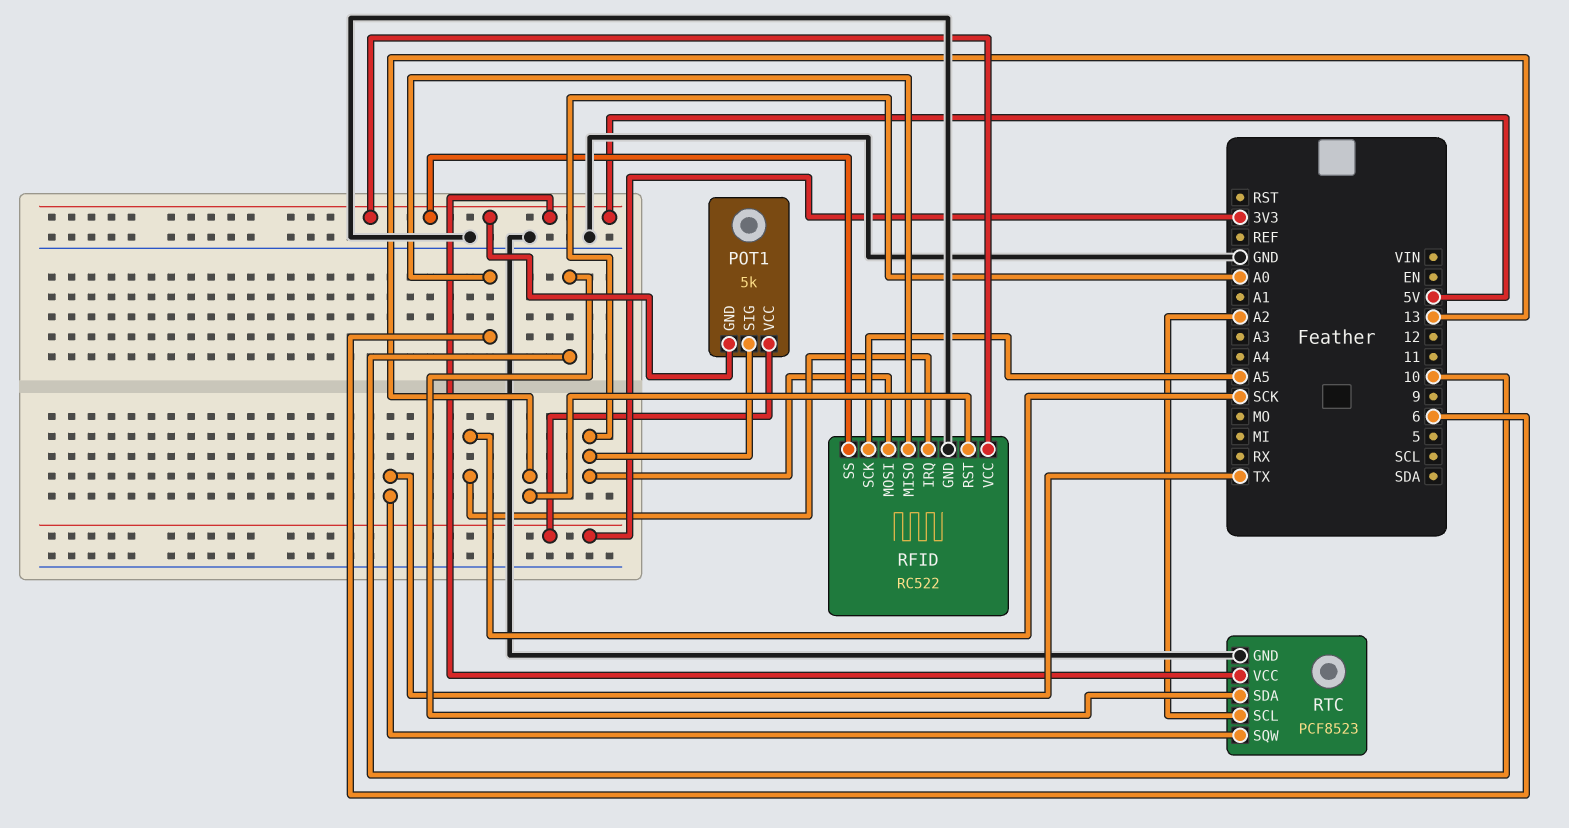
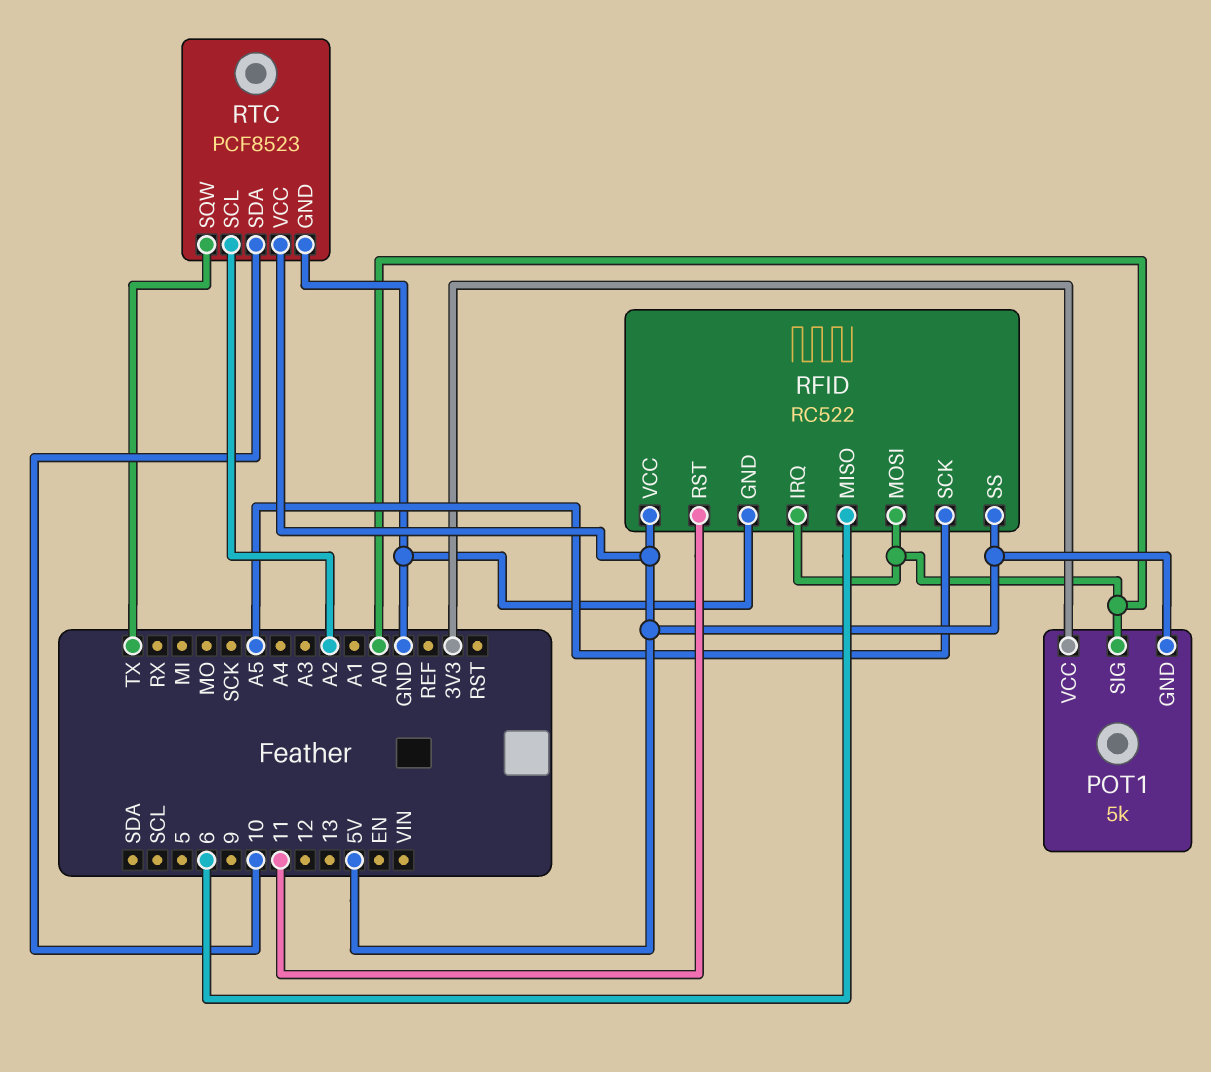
RFID pin IRQ: SCK -> A0
RFID pin RST: 13 -> 11

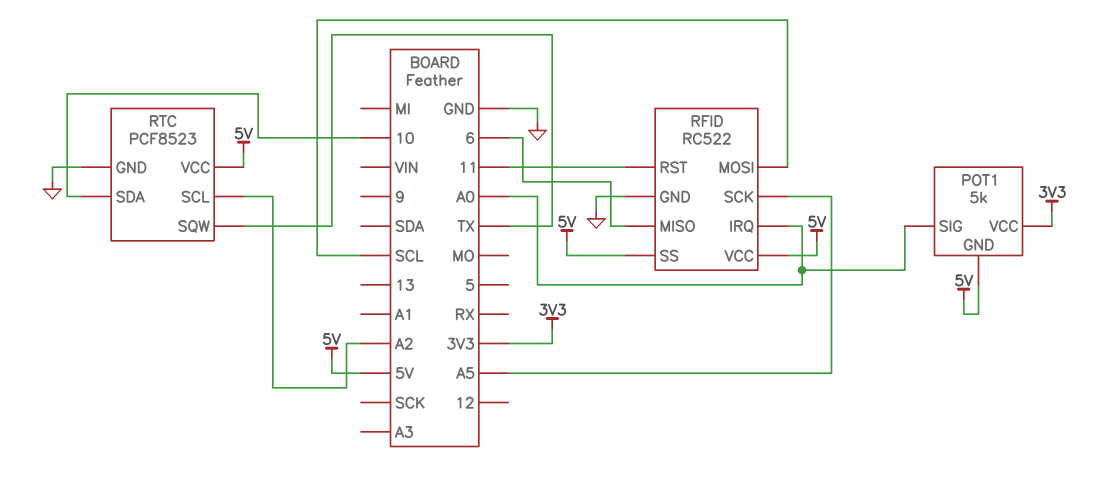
RFID pin MOSI: A0 -> SCL

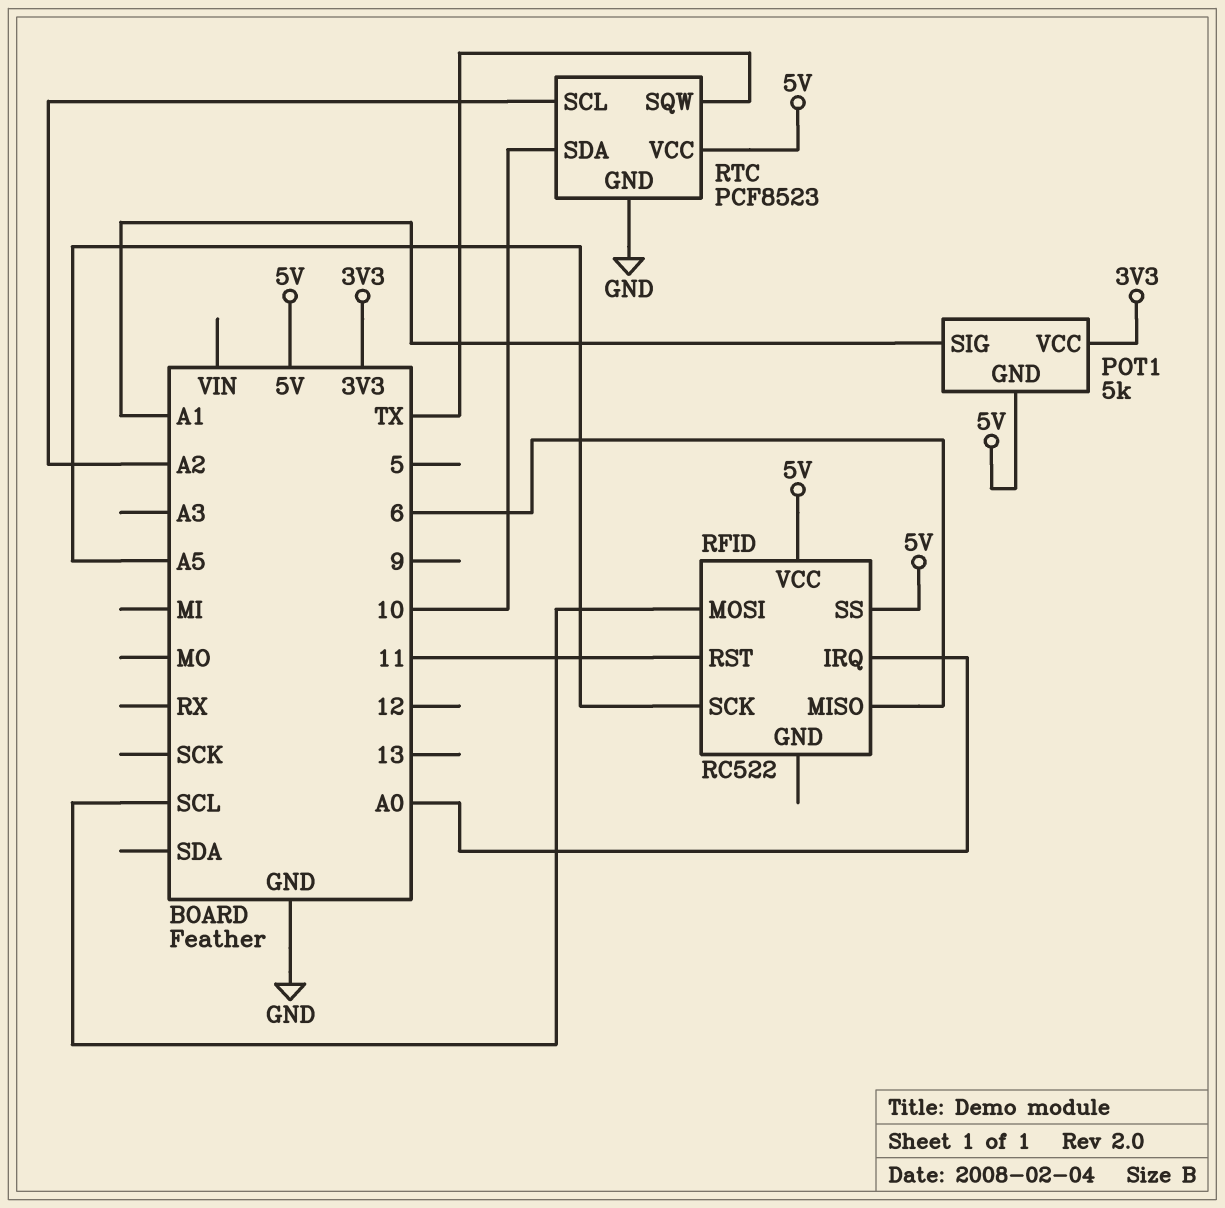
POT1 pin SIG: A0 -> A1
RFID pin GND: GND -> none

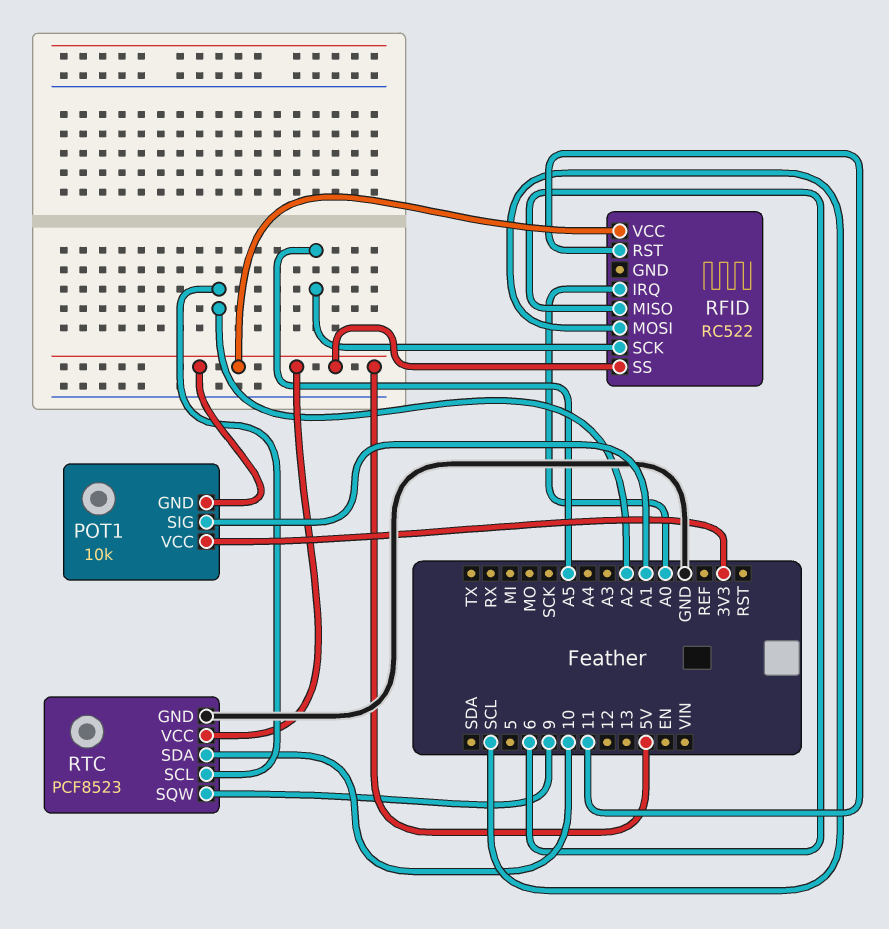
POT1: 5k -> 10k
RTC pin SQW: TX -> 9

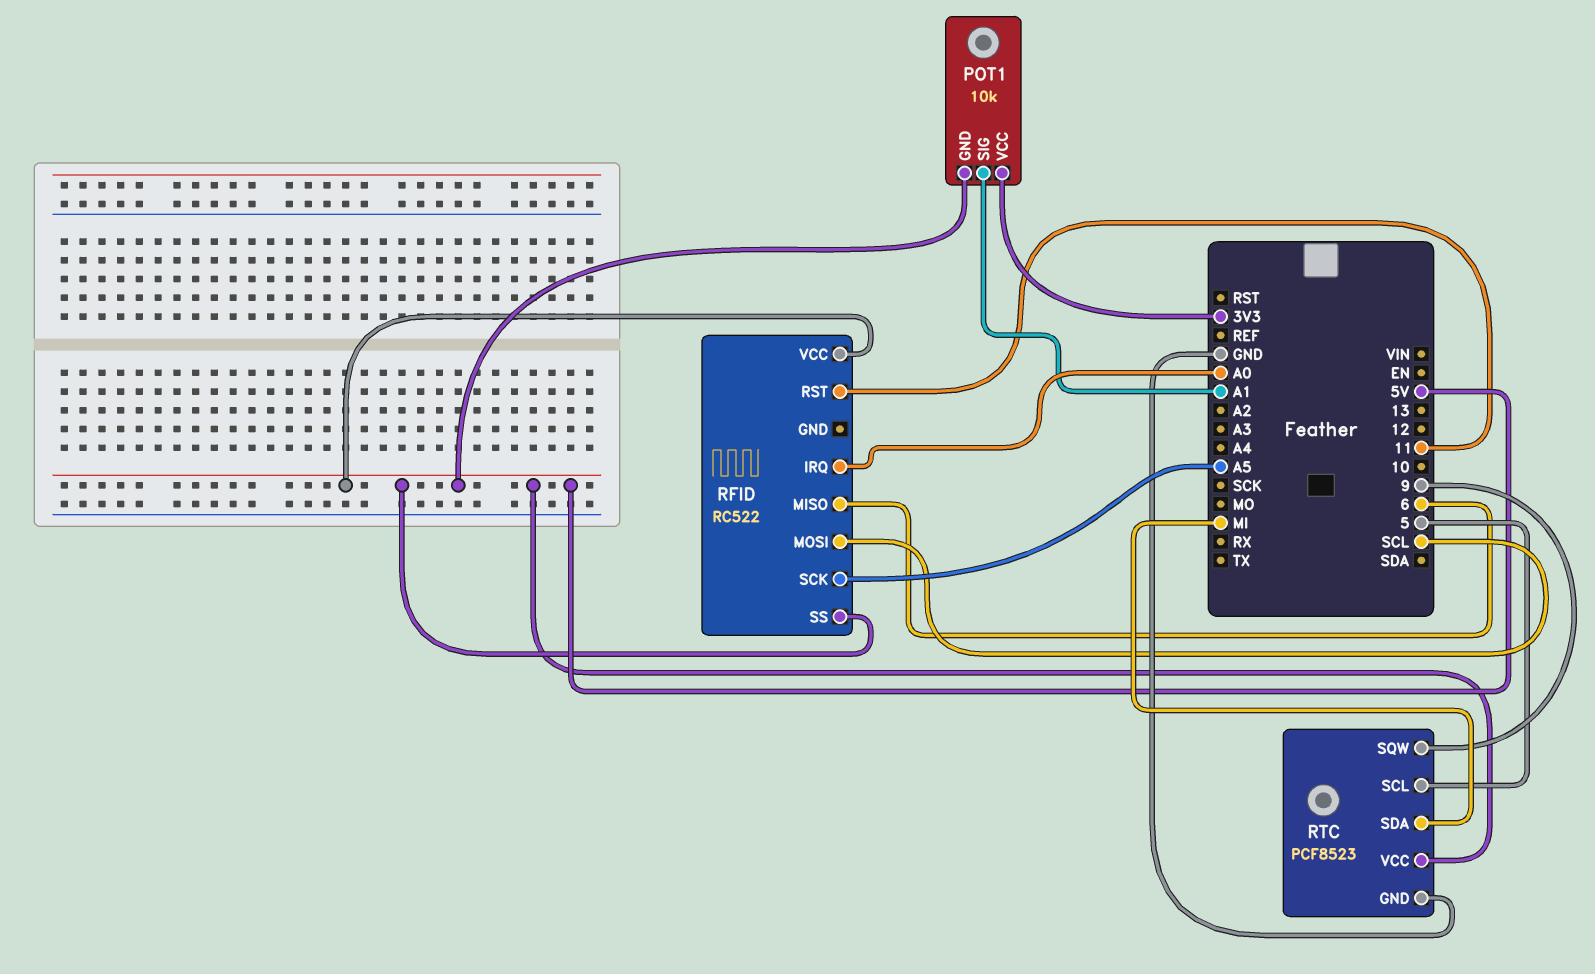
RTC pin SCL: A2 -> 5
RTC pin SDA: 10 -> MI

